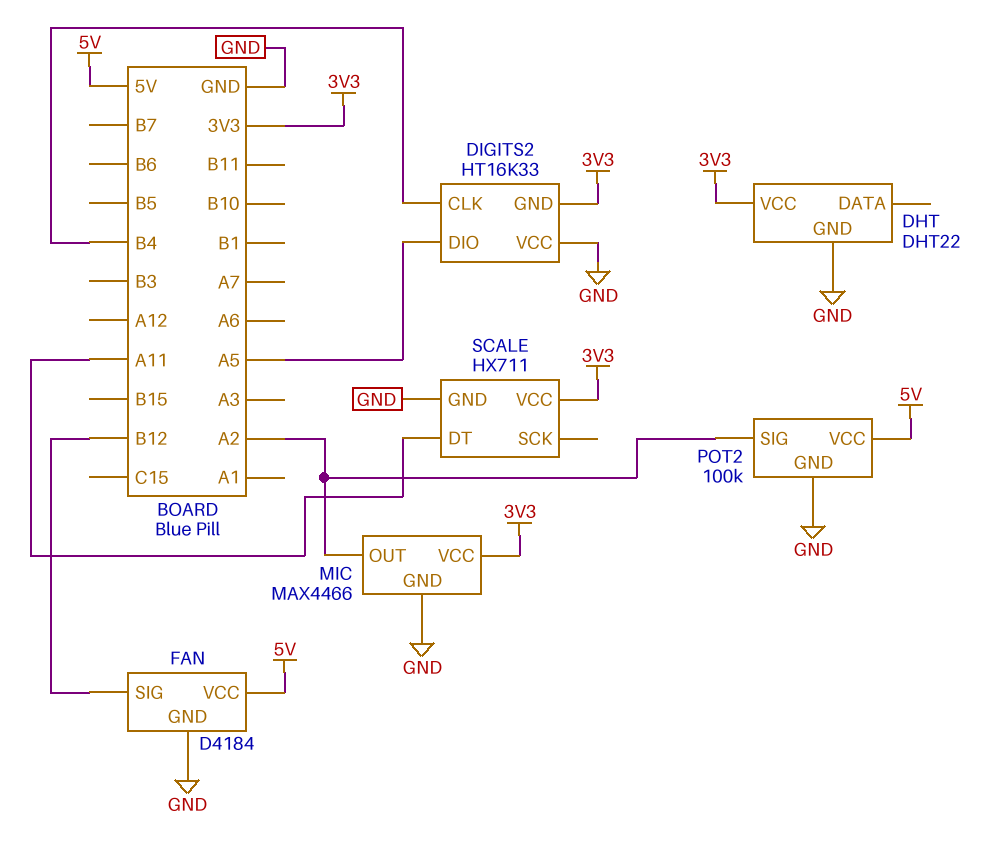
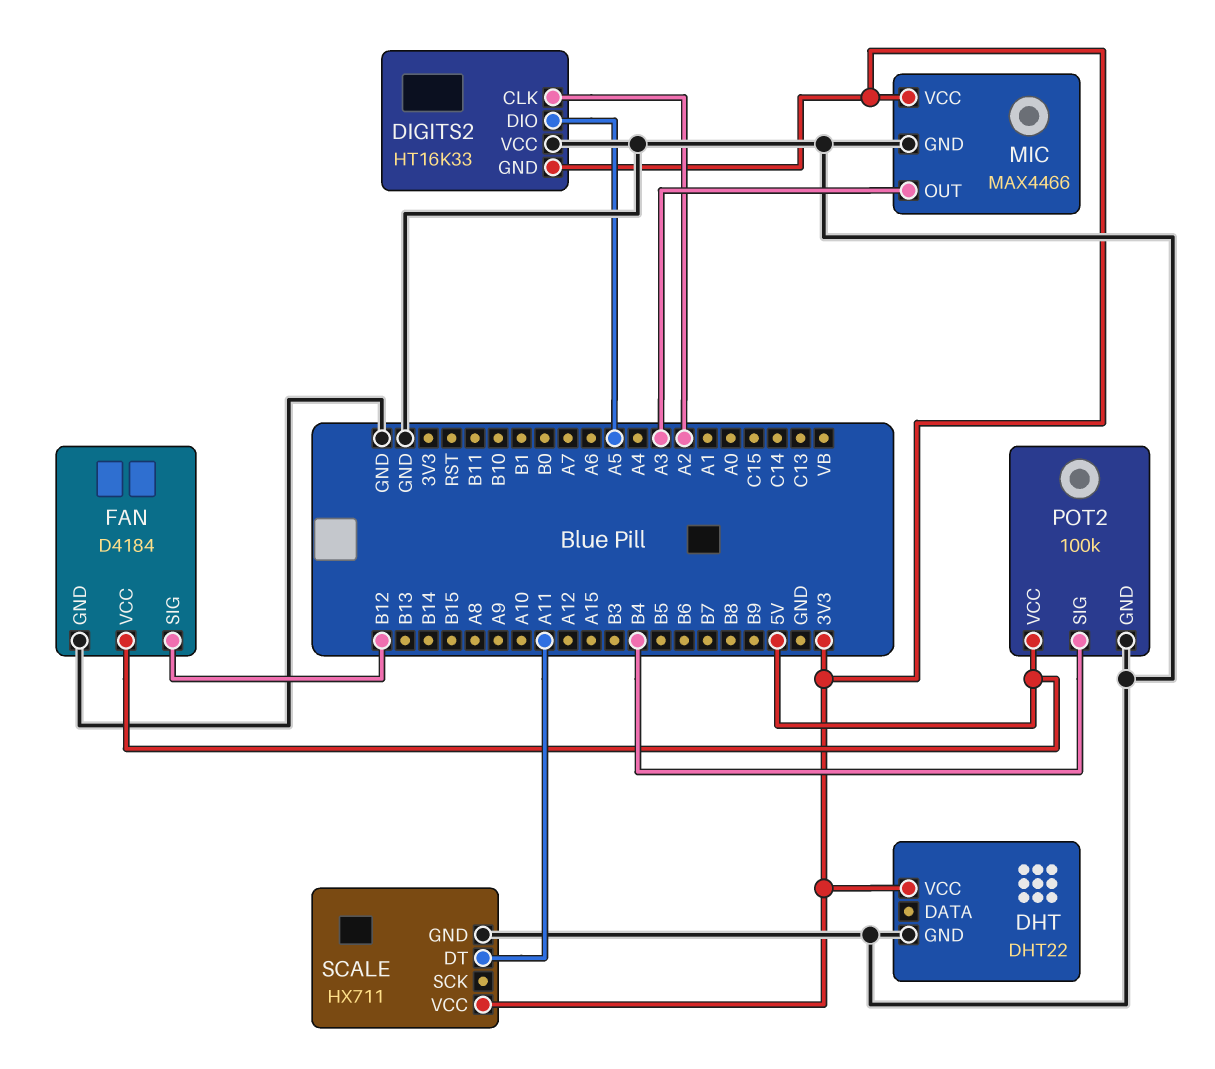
DIGITS2 pin CLK: B4 -> A2
MIC pin OUT: A2 -> A3
POT2 pin SIG: A2 -> B4

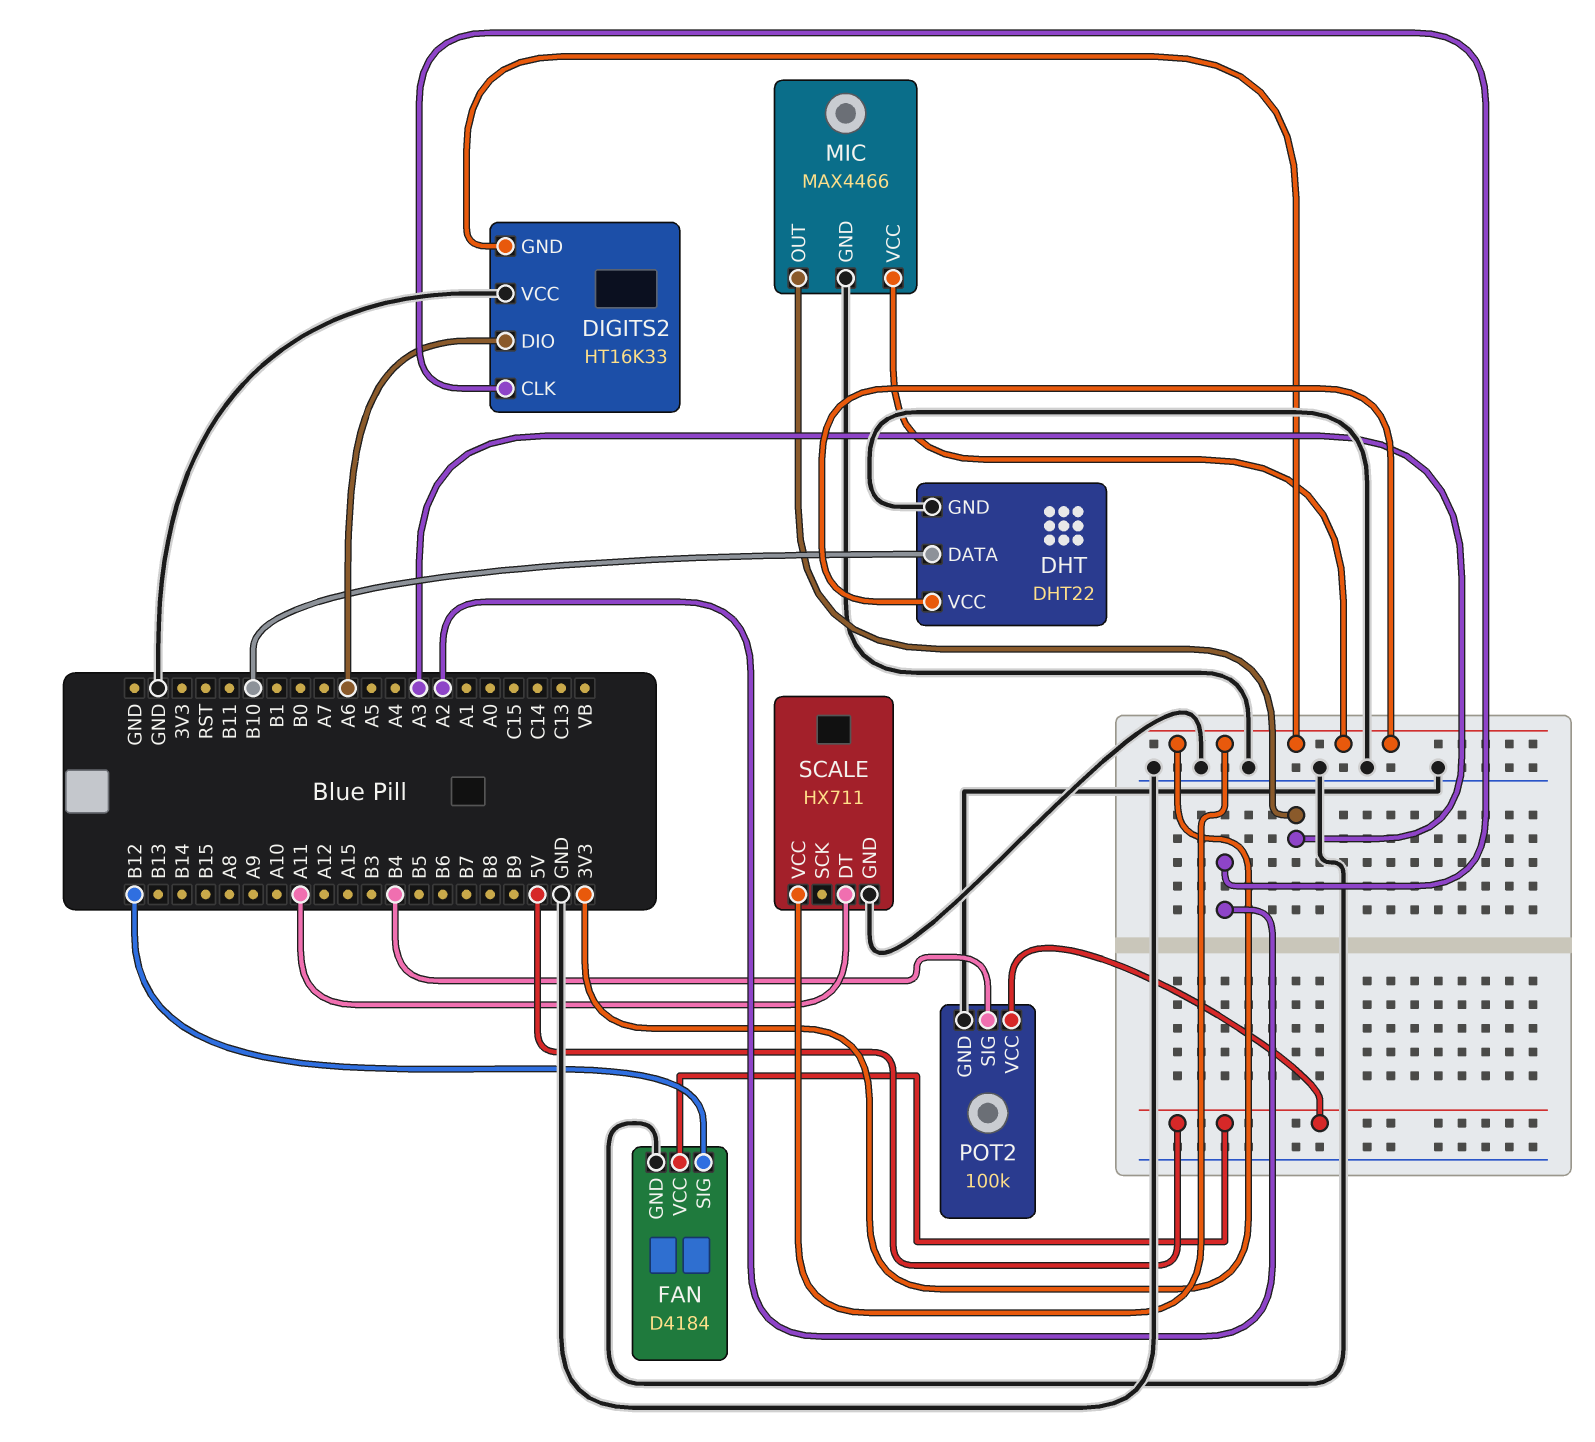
DHT pin DATA: none -> B10
DIGITS2 pin DIO: A5 -> A6

